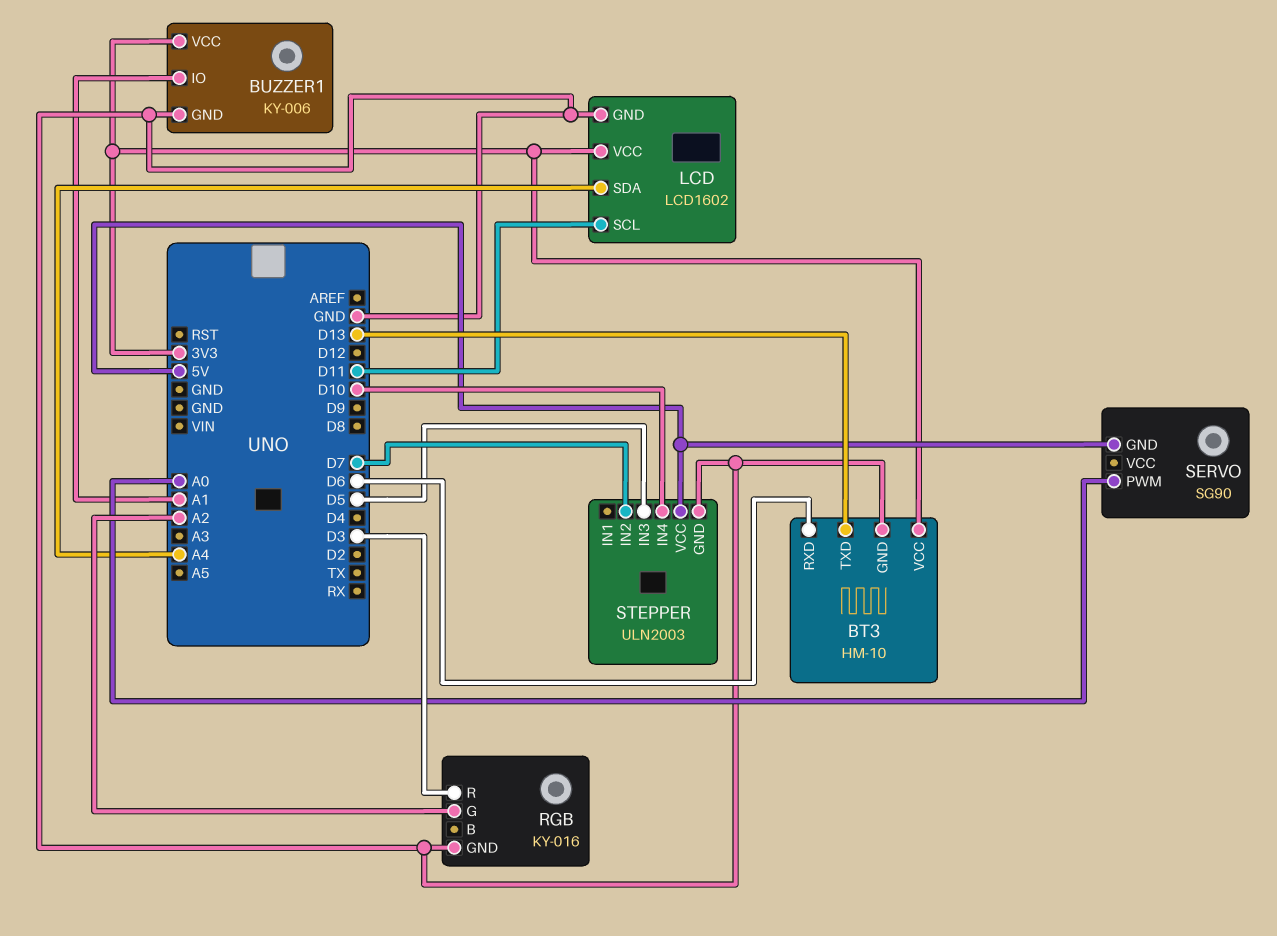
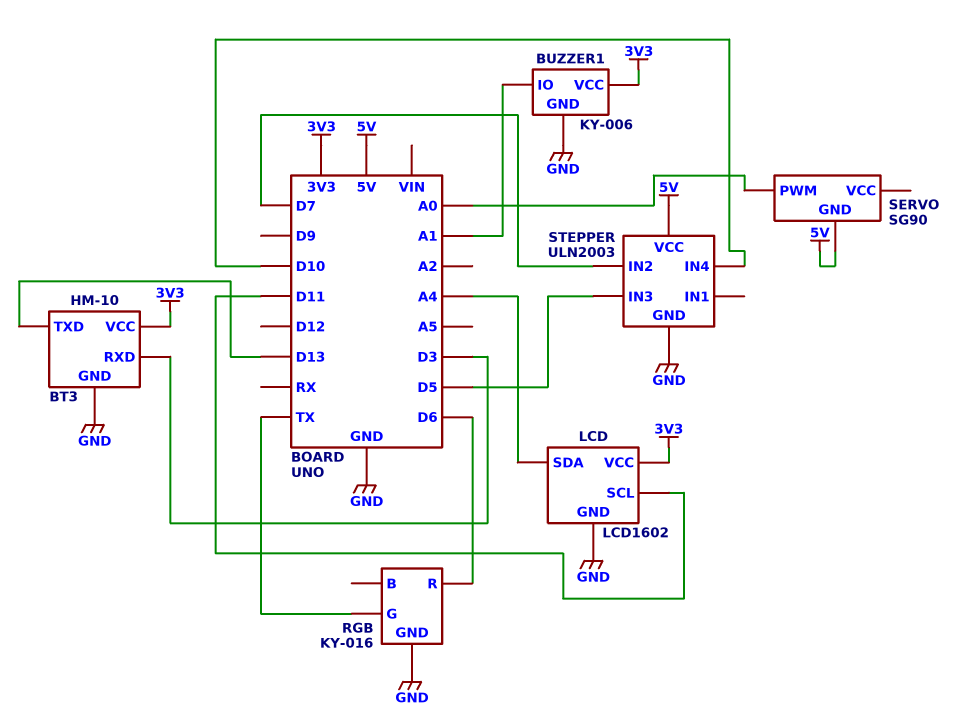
BT3 pin RXD: D6 -> D3
RGB pin G: A2 -> TX
RGB pin R: D3 -> D6

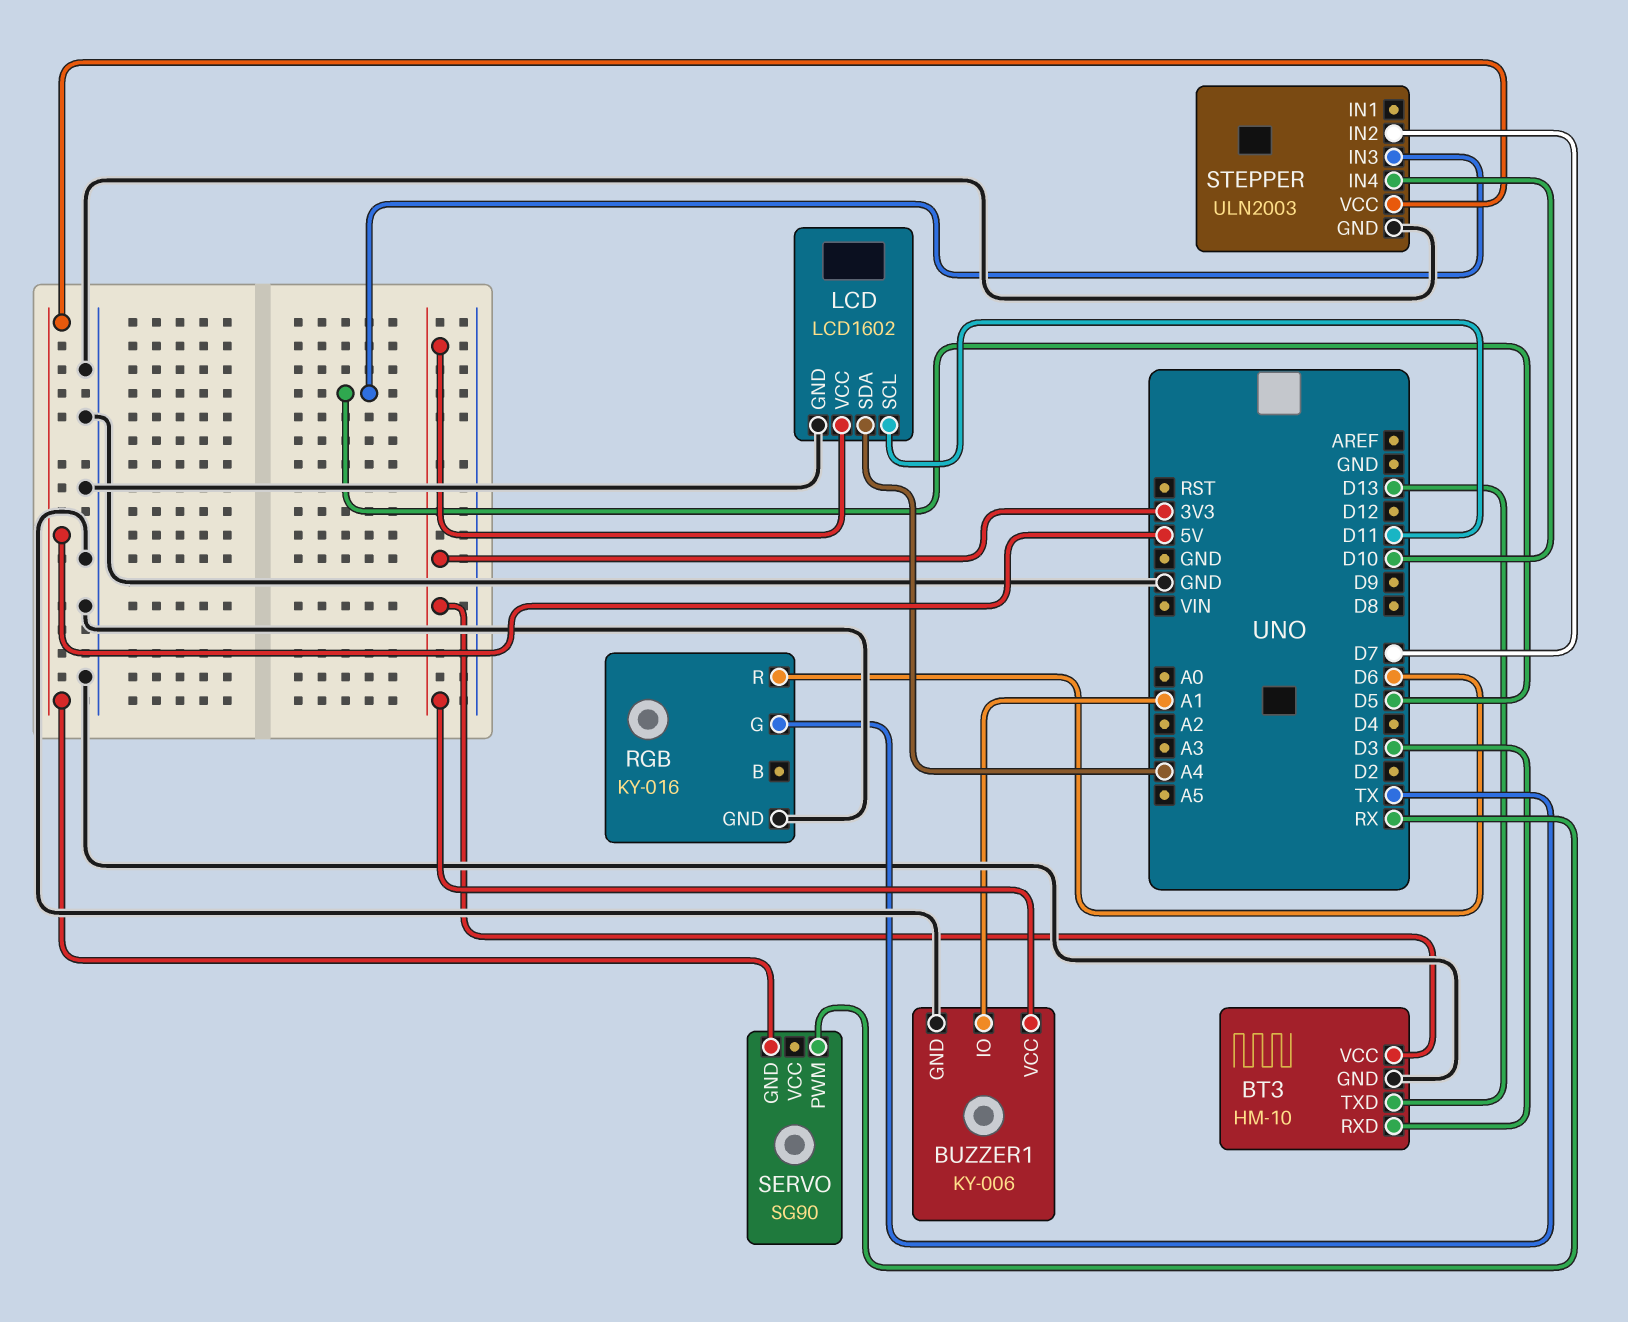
SERVO pin PWM: A0 -> RX

